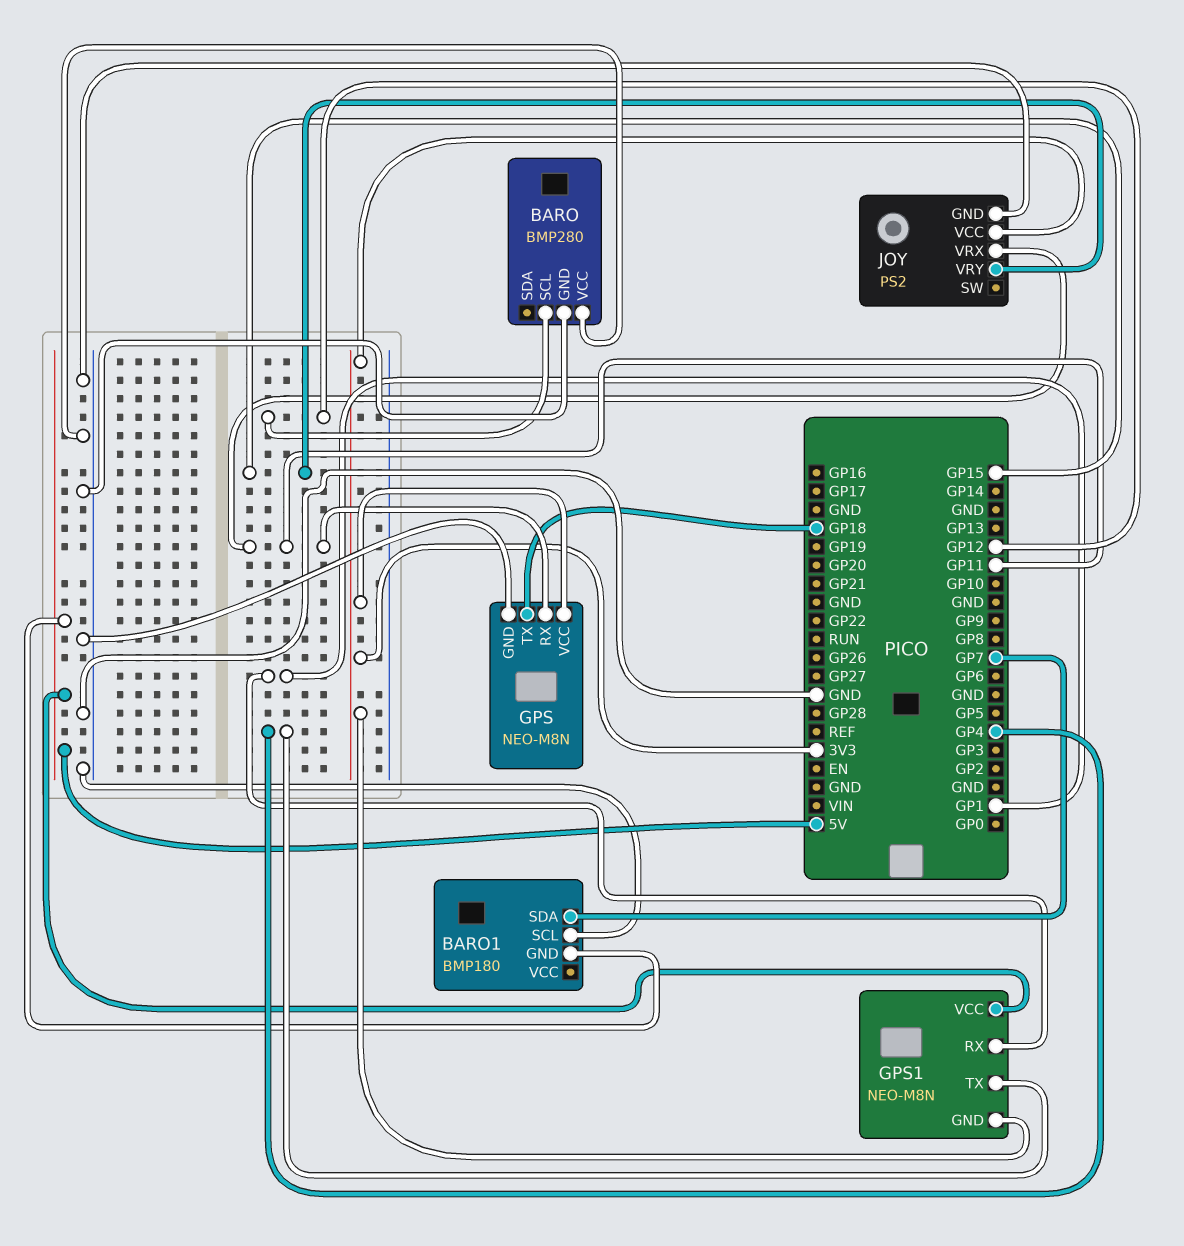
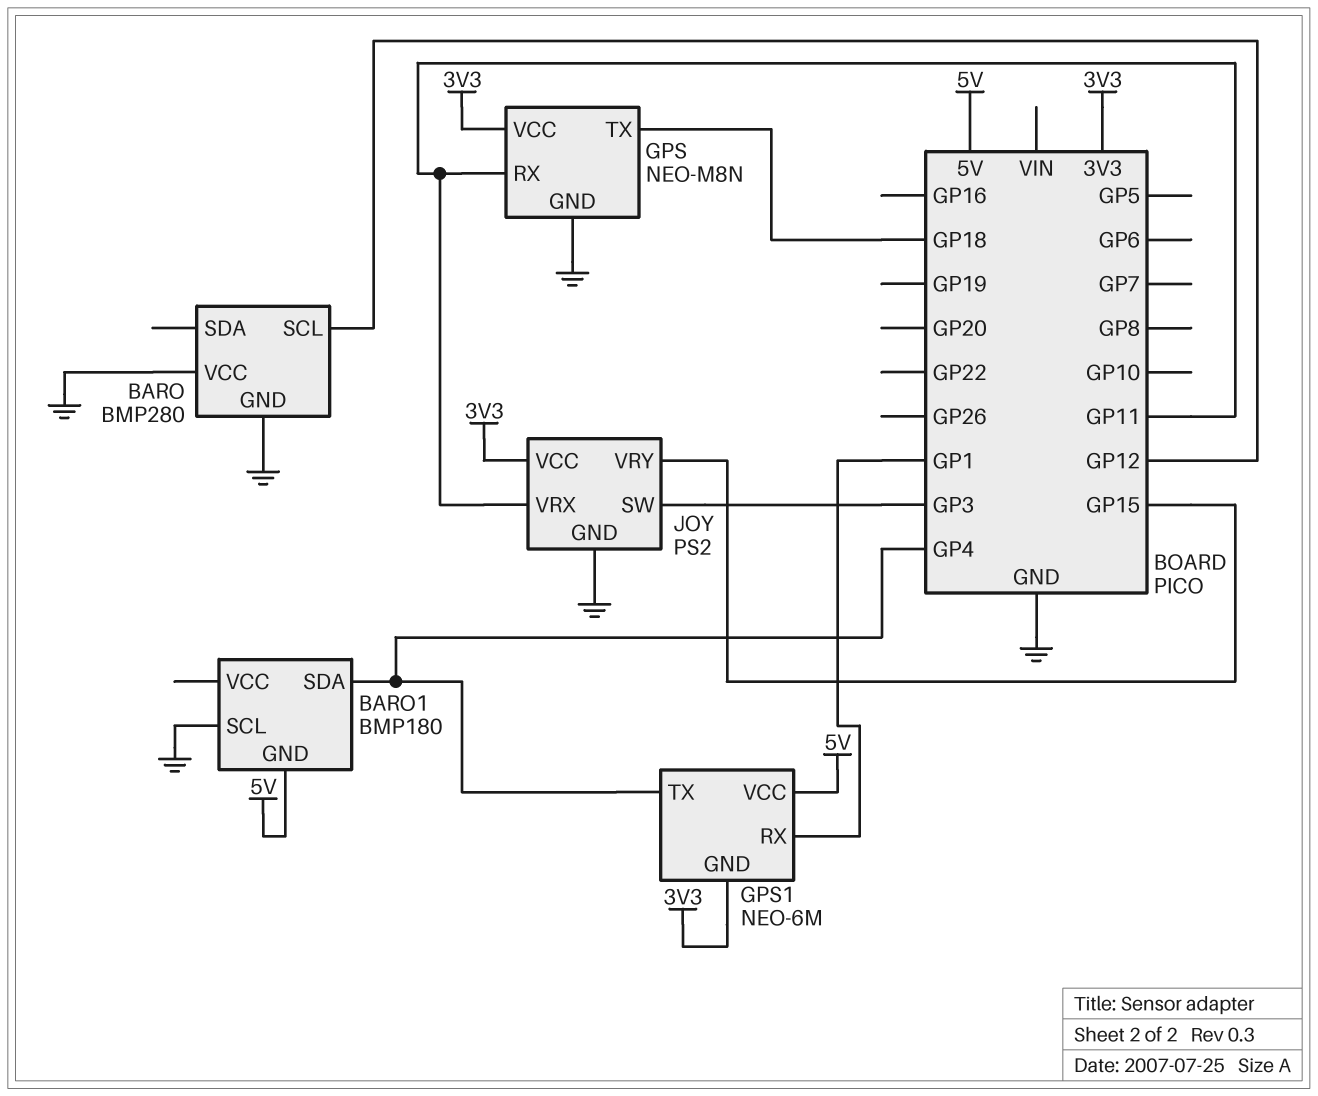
BARO1 pin SDA: GP7 -> GP4
GPS1: NEO-M8N -> NEO-6M
JOY pin SW: none -> GP3

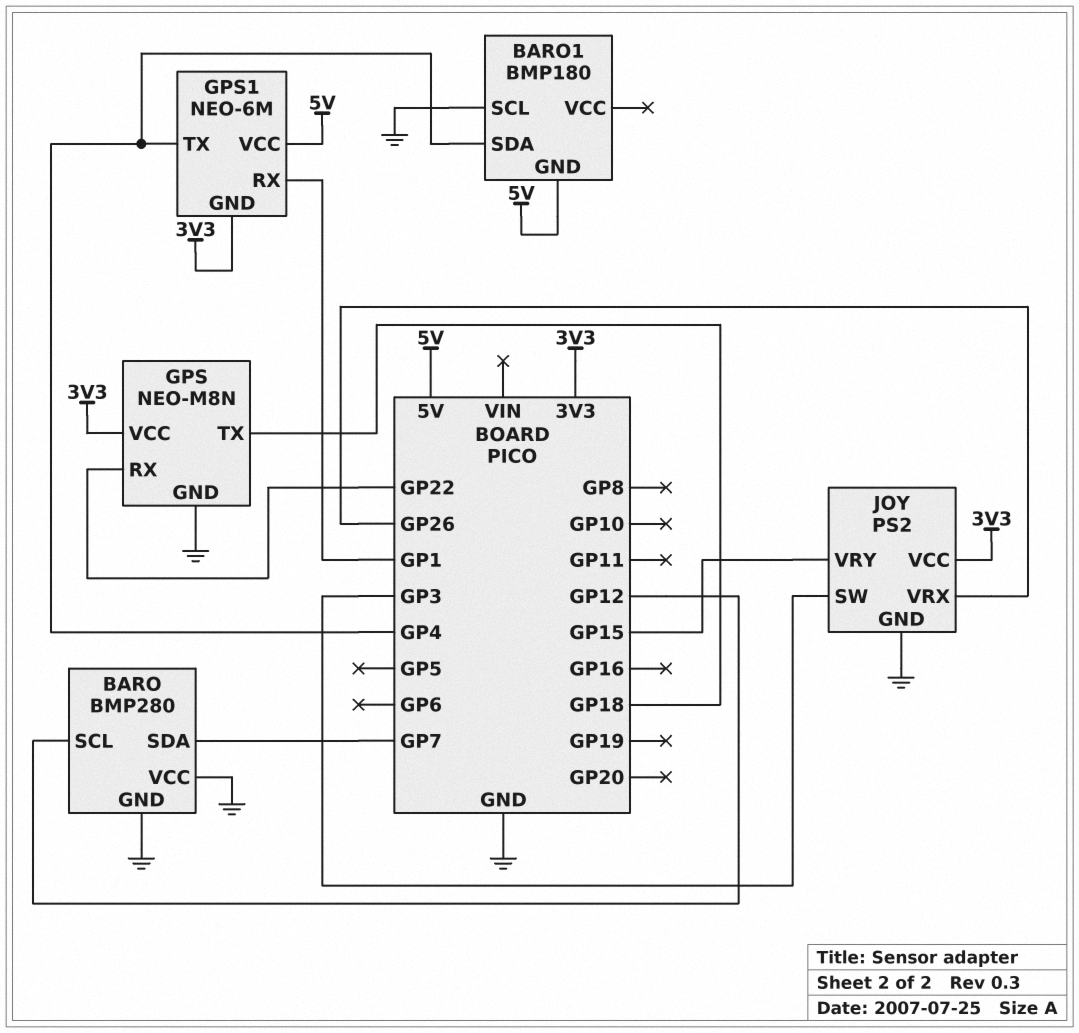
BARO pin SDA: none -> GP7
GPS pin RX: GP11 -> GP22
JOY pin VRX: GP11 -> GP26

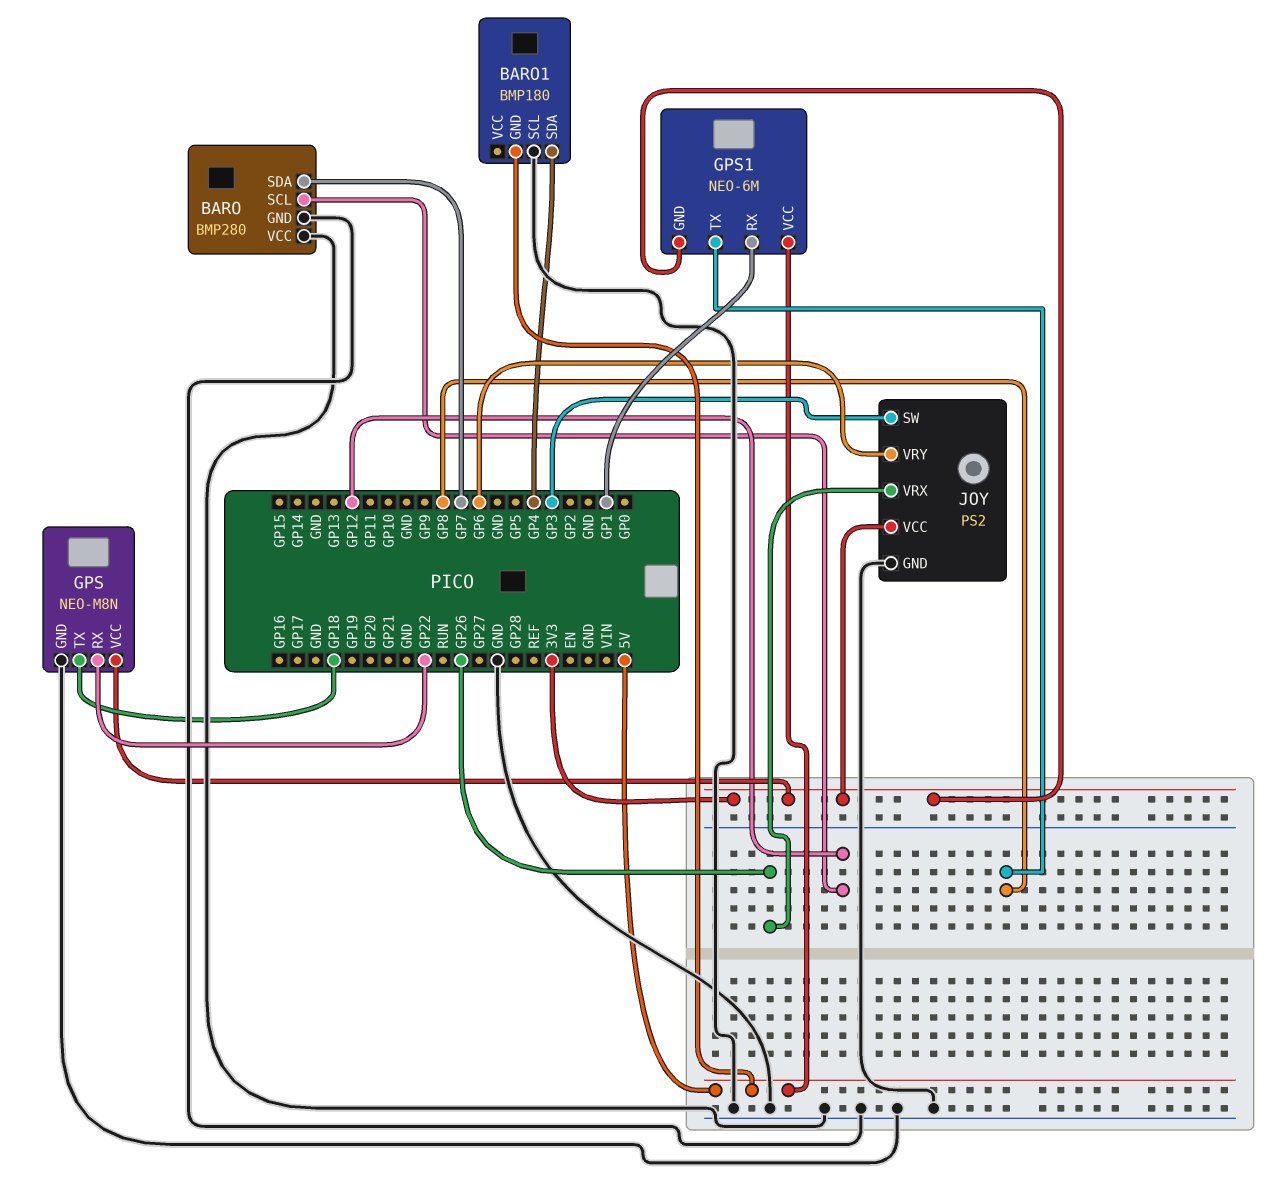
GPS1 pin TX: GP4 -> GP8
JOY pin VRY: GP15 -> GP6

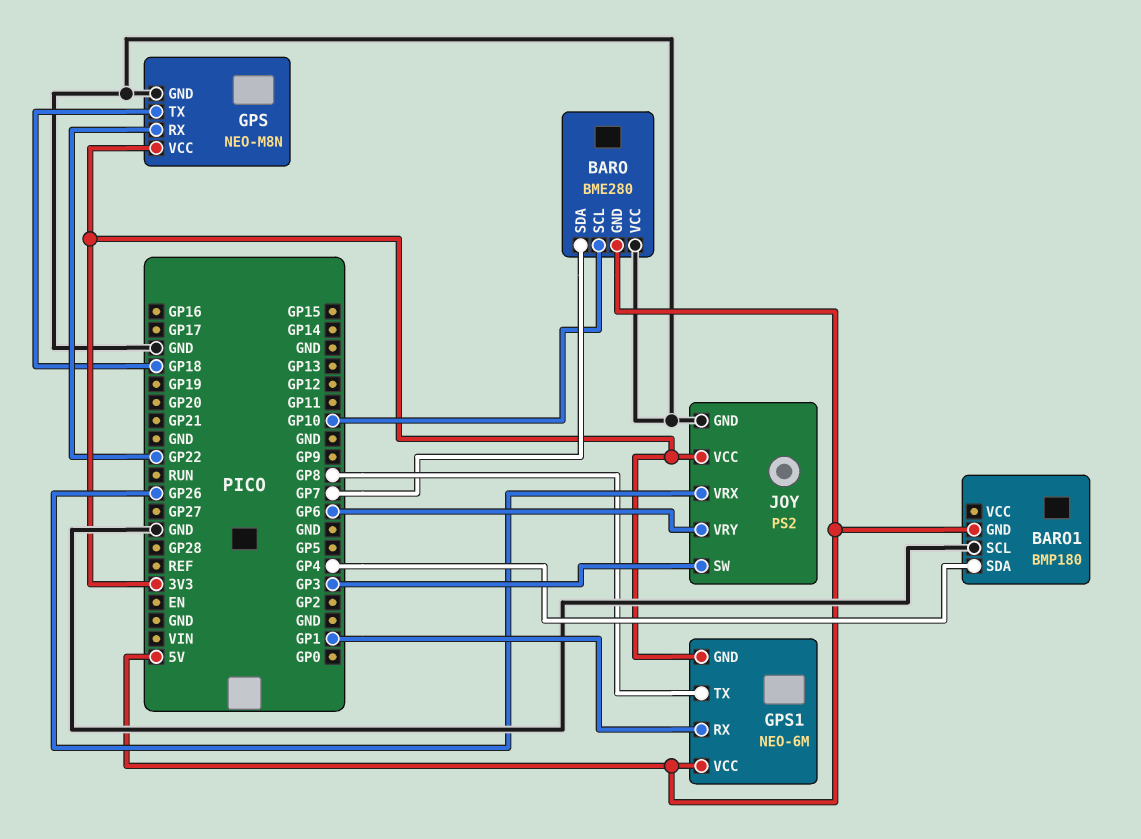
BARO: BMP280 -> BME280
BARO pin GND: GND -> 5V
BARO pin SCL: GP12 -> GP10

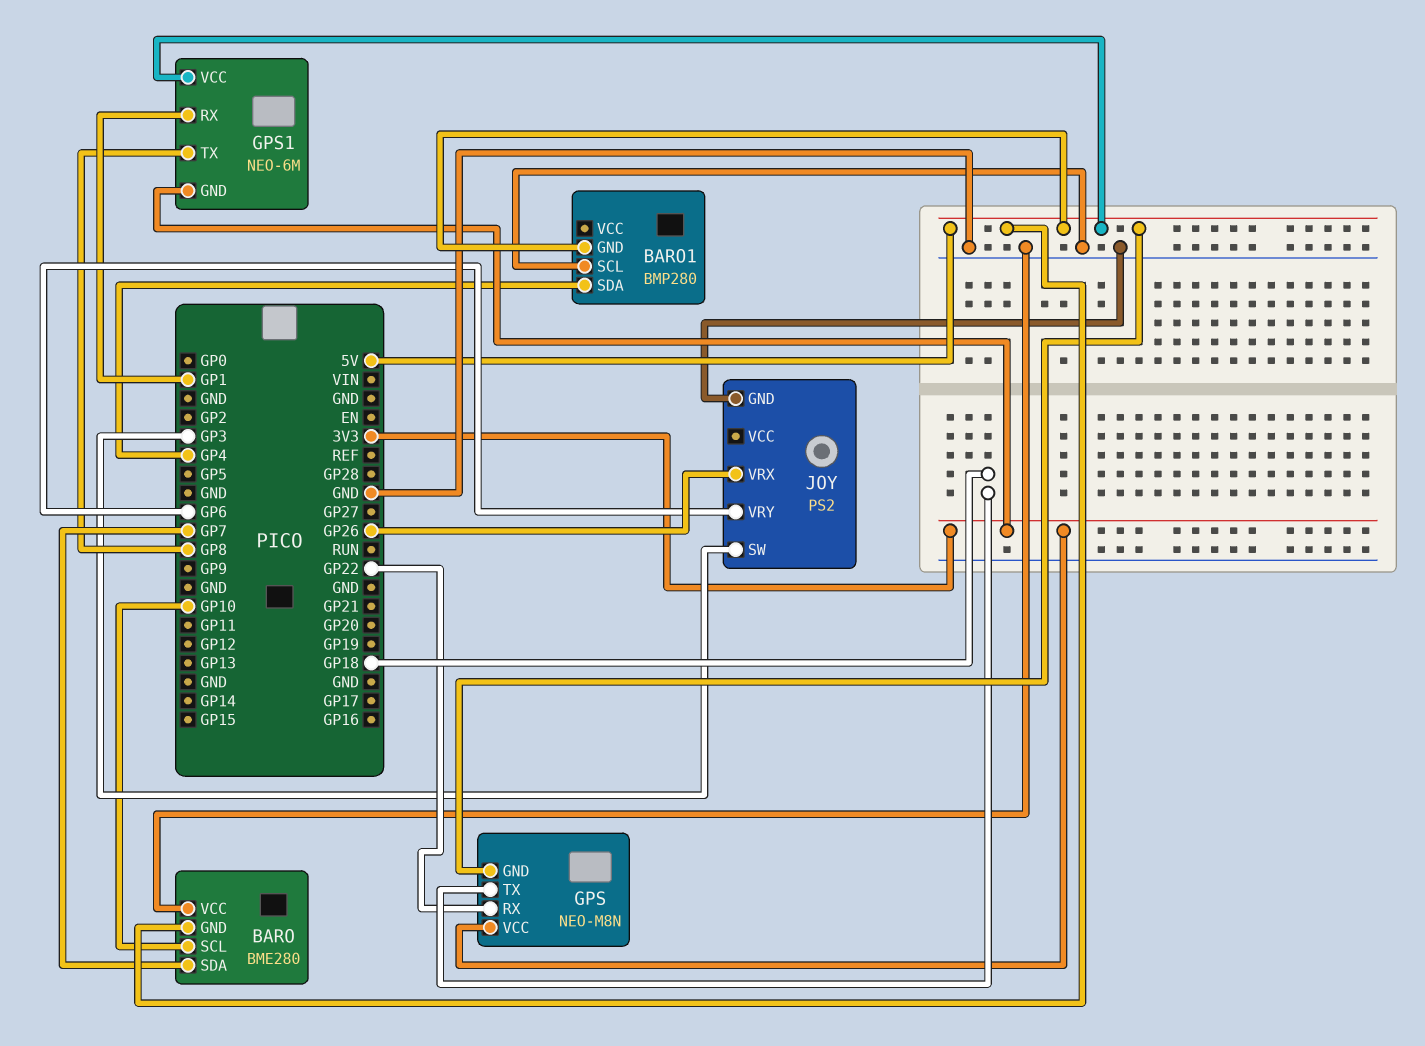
BARO1: BMP180 -> BMP280
GPS pin GND: GND -> 5V
JOY pin VCC: 3V3 -> none

